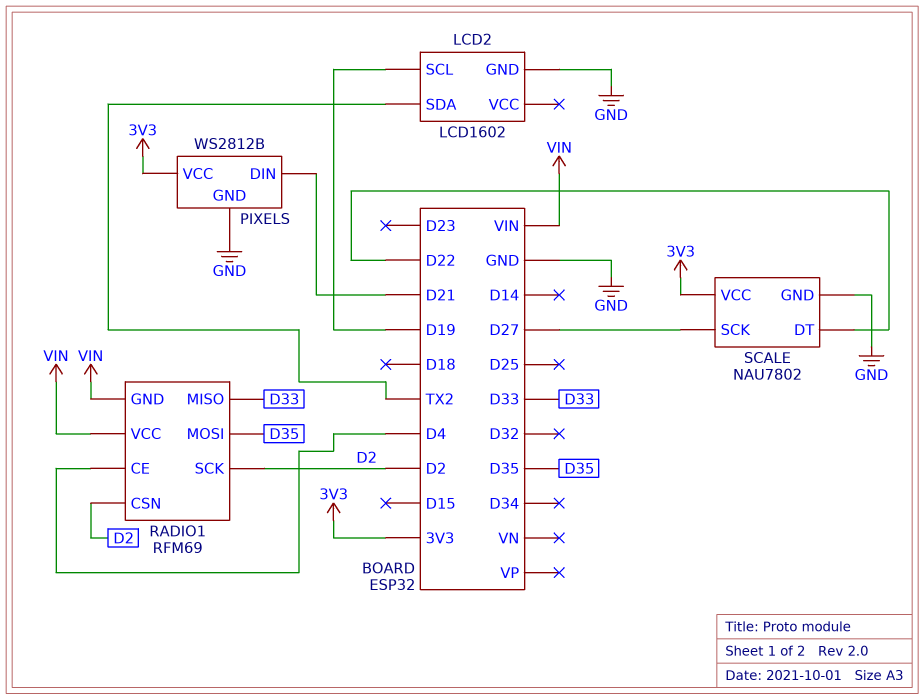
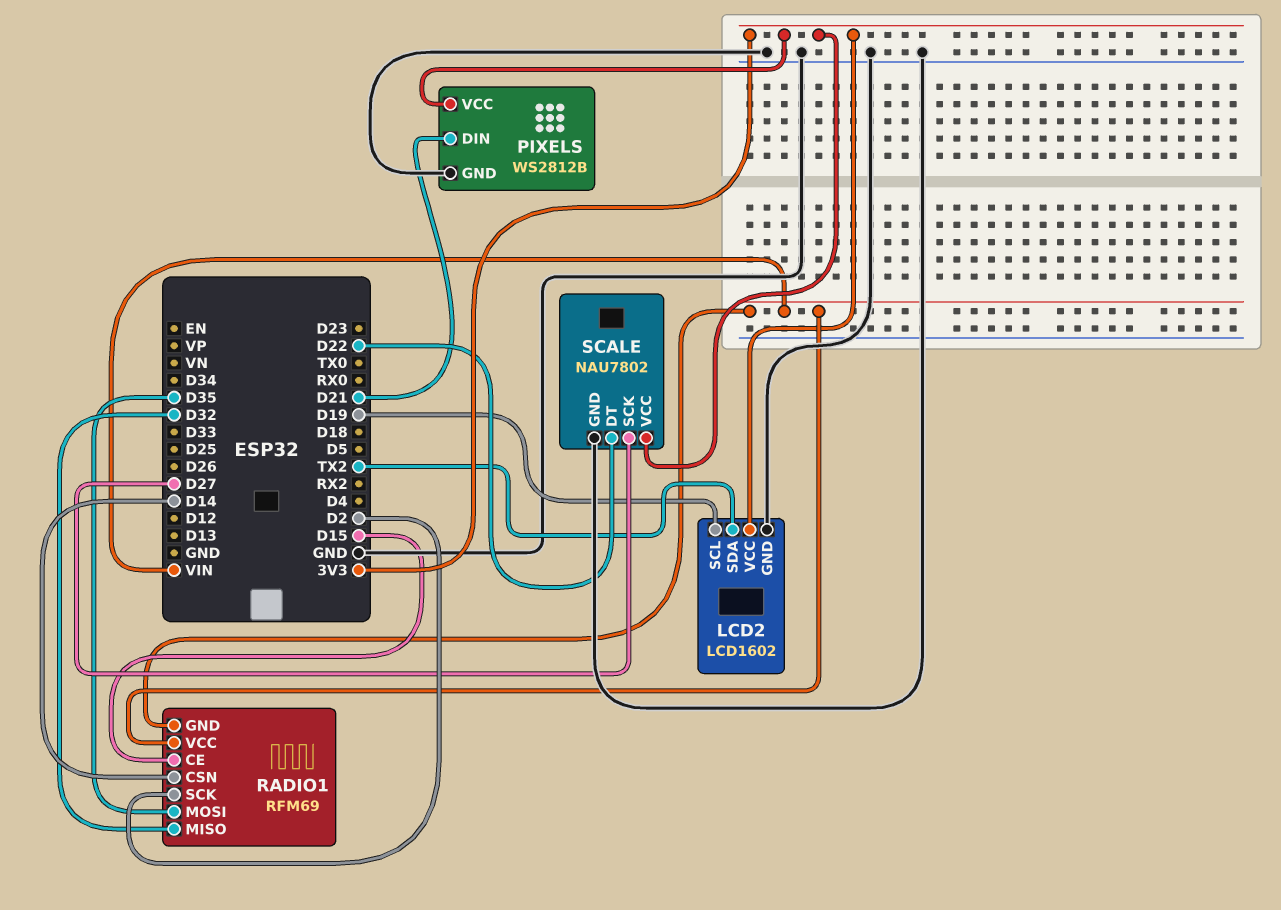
LCD2 pin VCC: none -> 3V3
RADIO1 pin CE: D4 -> D15
RADIO1 pin CSN: D2 -> D14
RADIO1 pin MISO: D33 -> D32

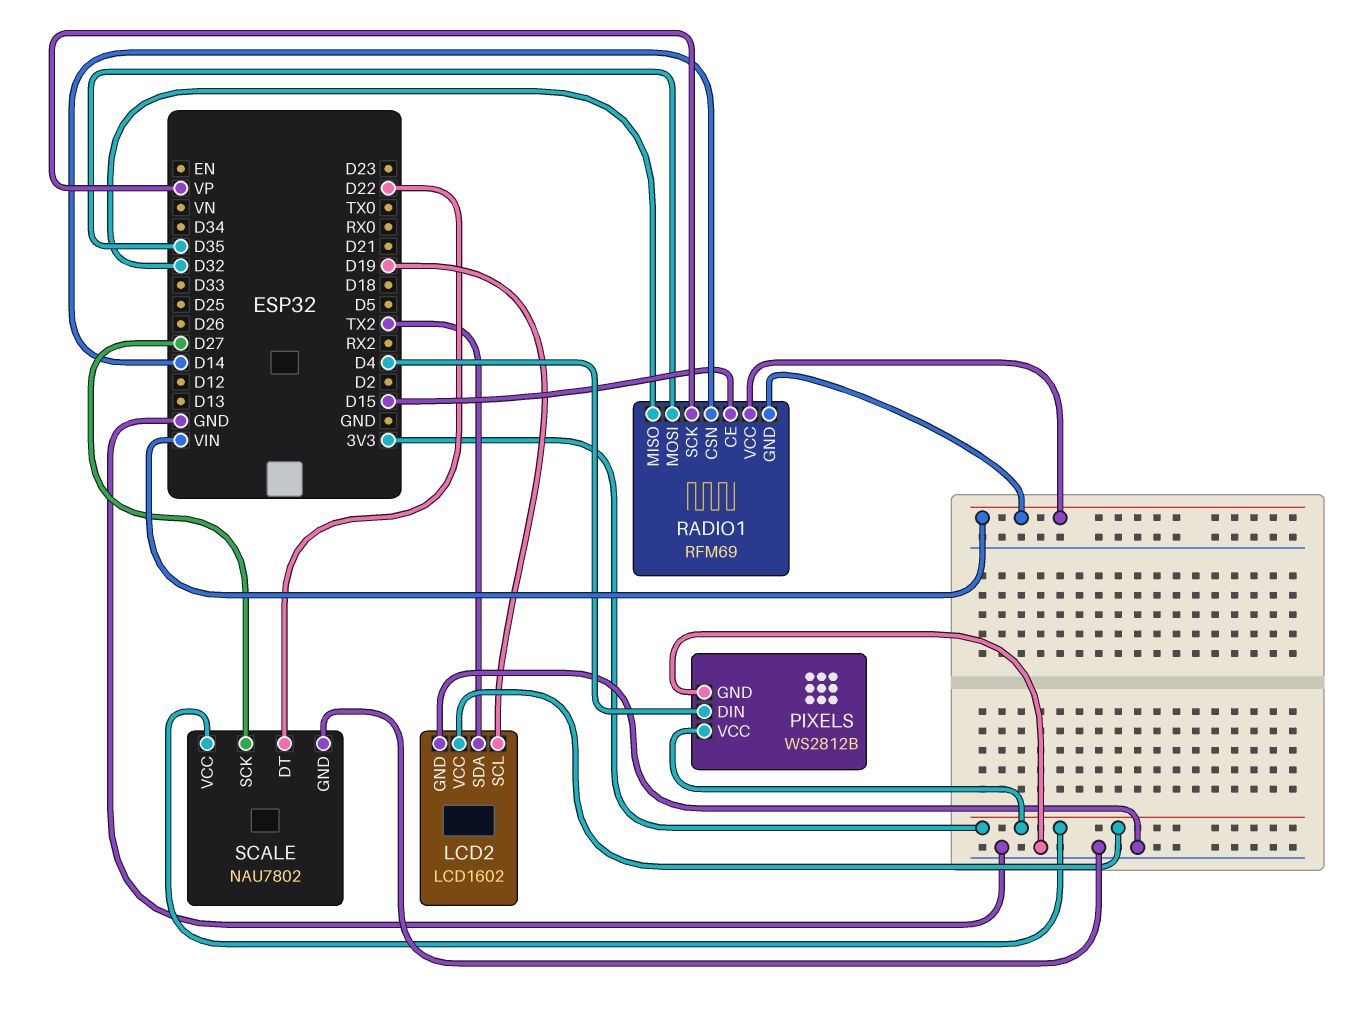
PIXELS pin DIN: D21 -> D4
RADIO1 pin SCK: D2 -> VP

